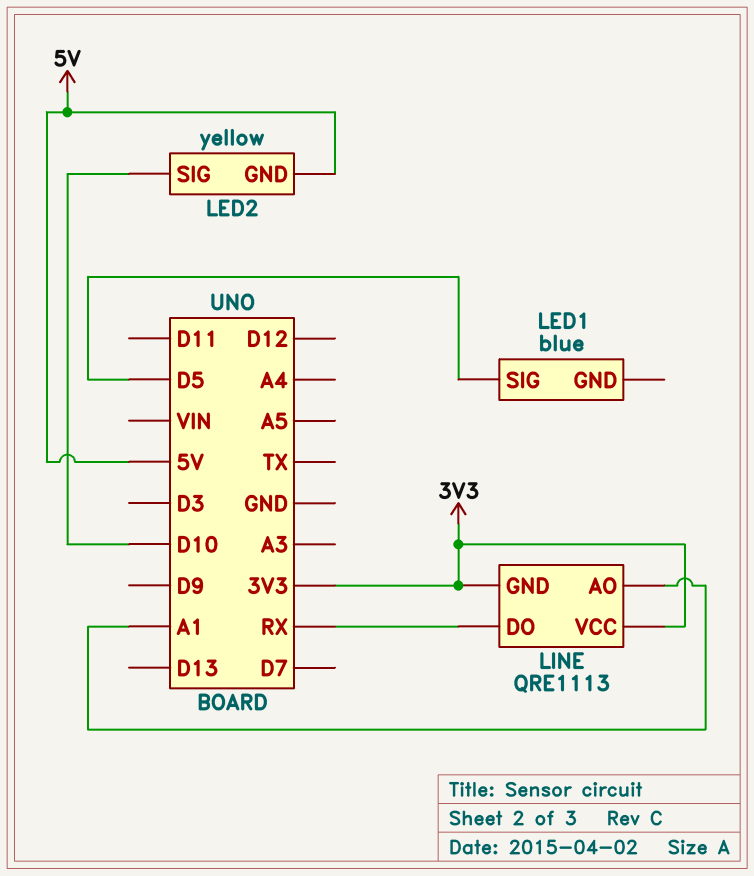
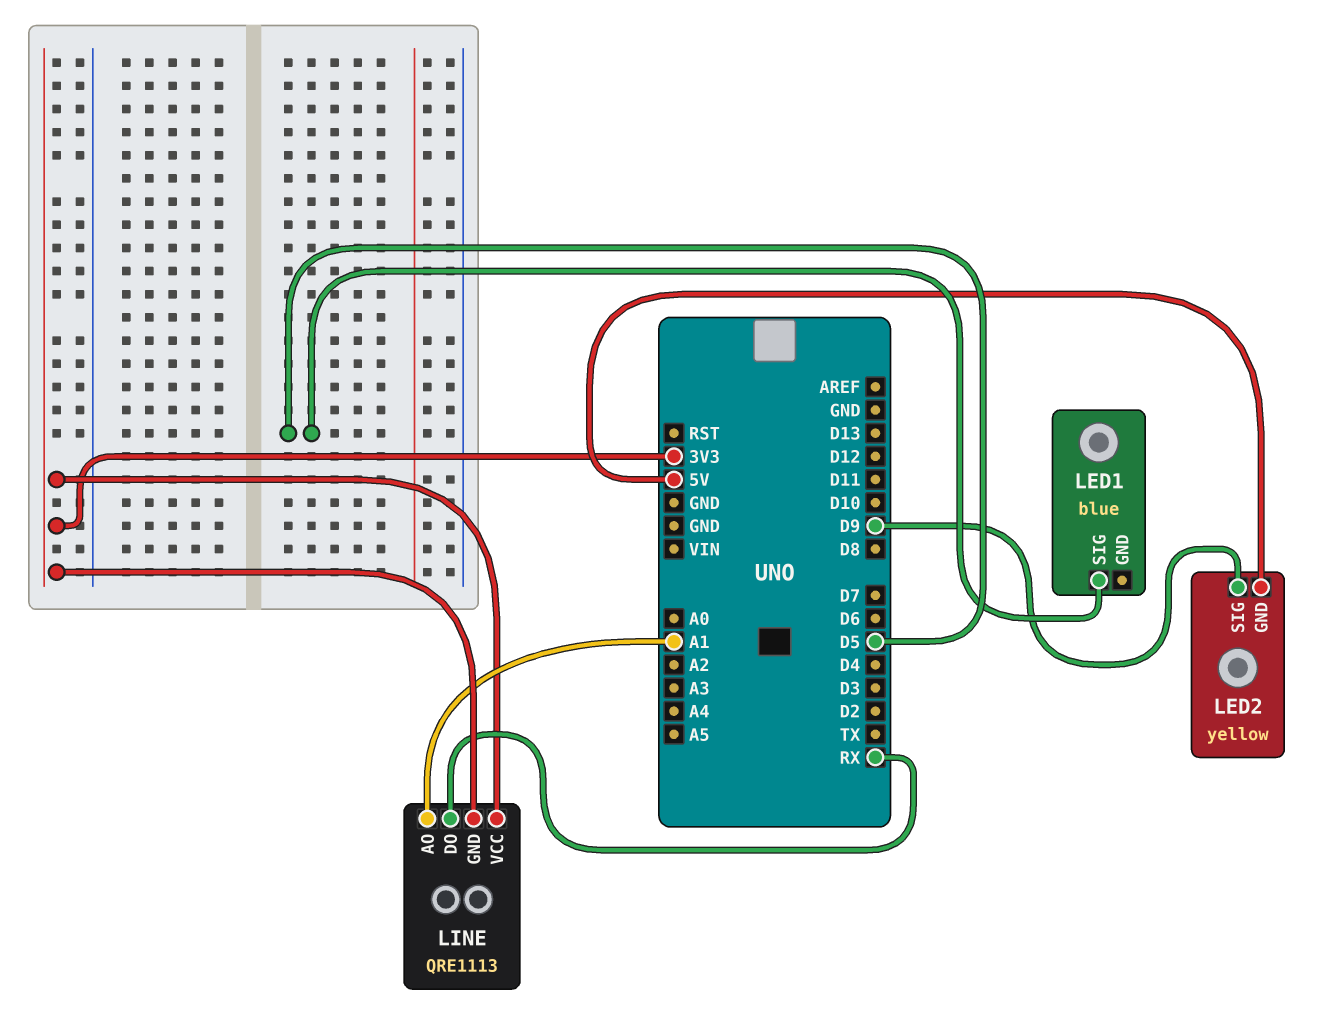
LED2 pin SIG: D10 -> D9

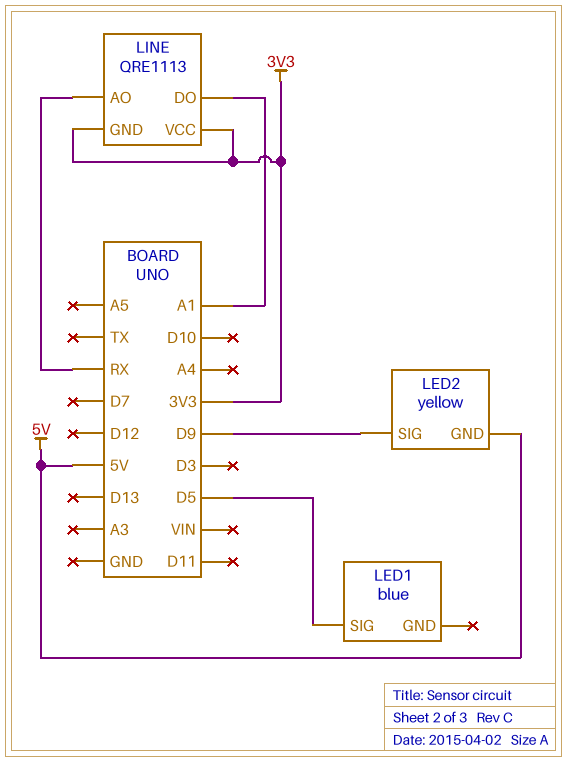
LINE pin AO: A1 -> RX
LINE pin DO: RX -> A1

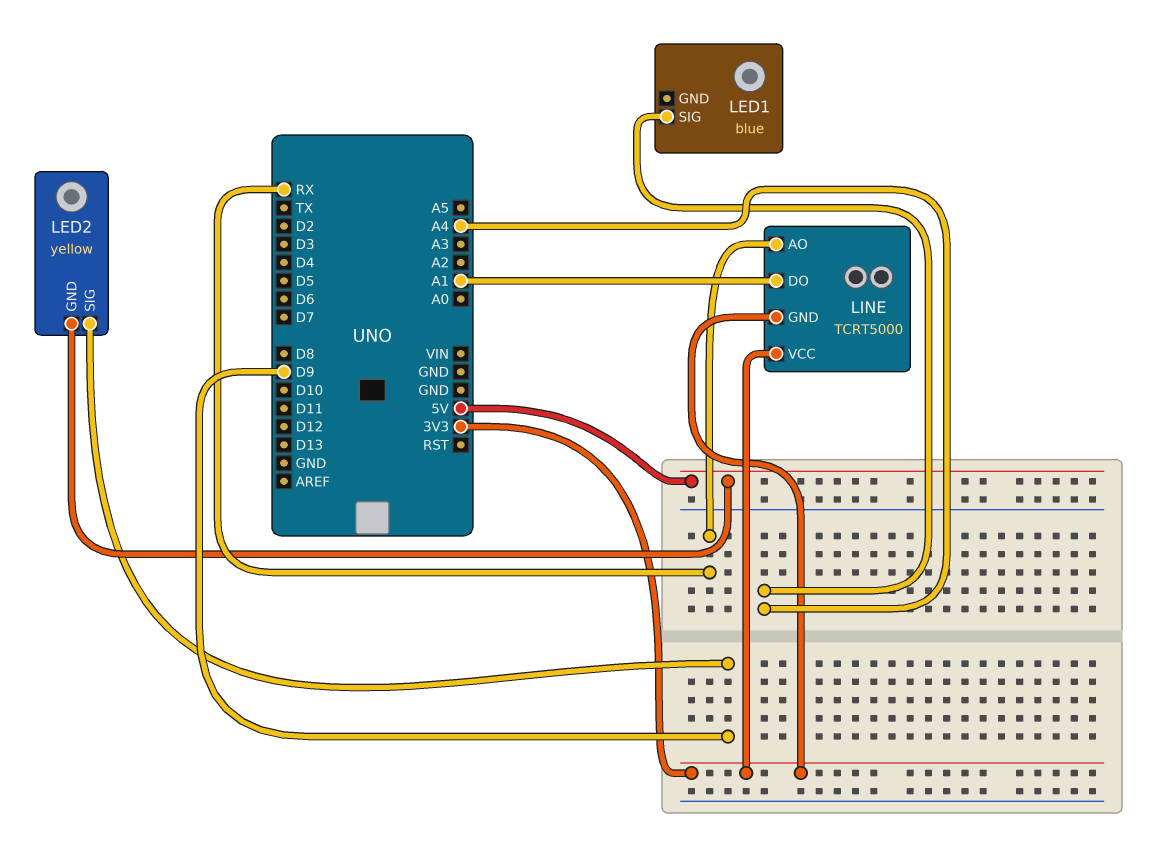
LED1 pin SIG: D5 -> A4
LINE: QRE1113 -> TCRT5000

